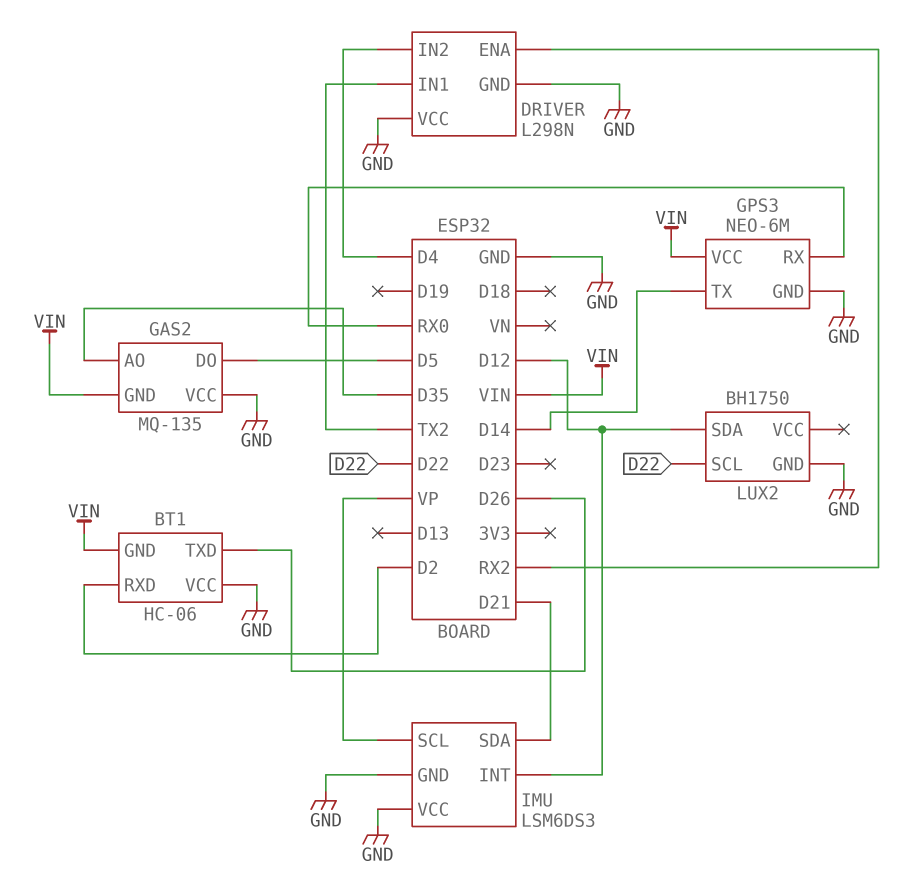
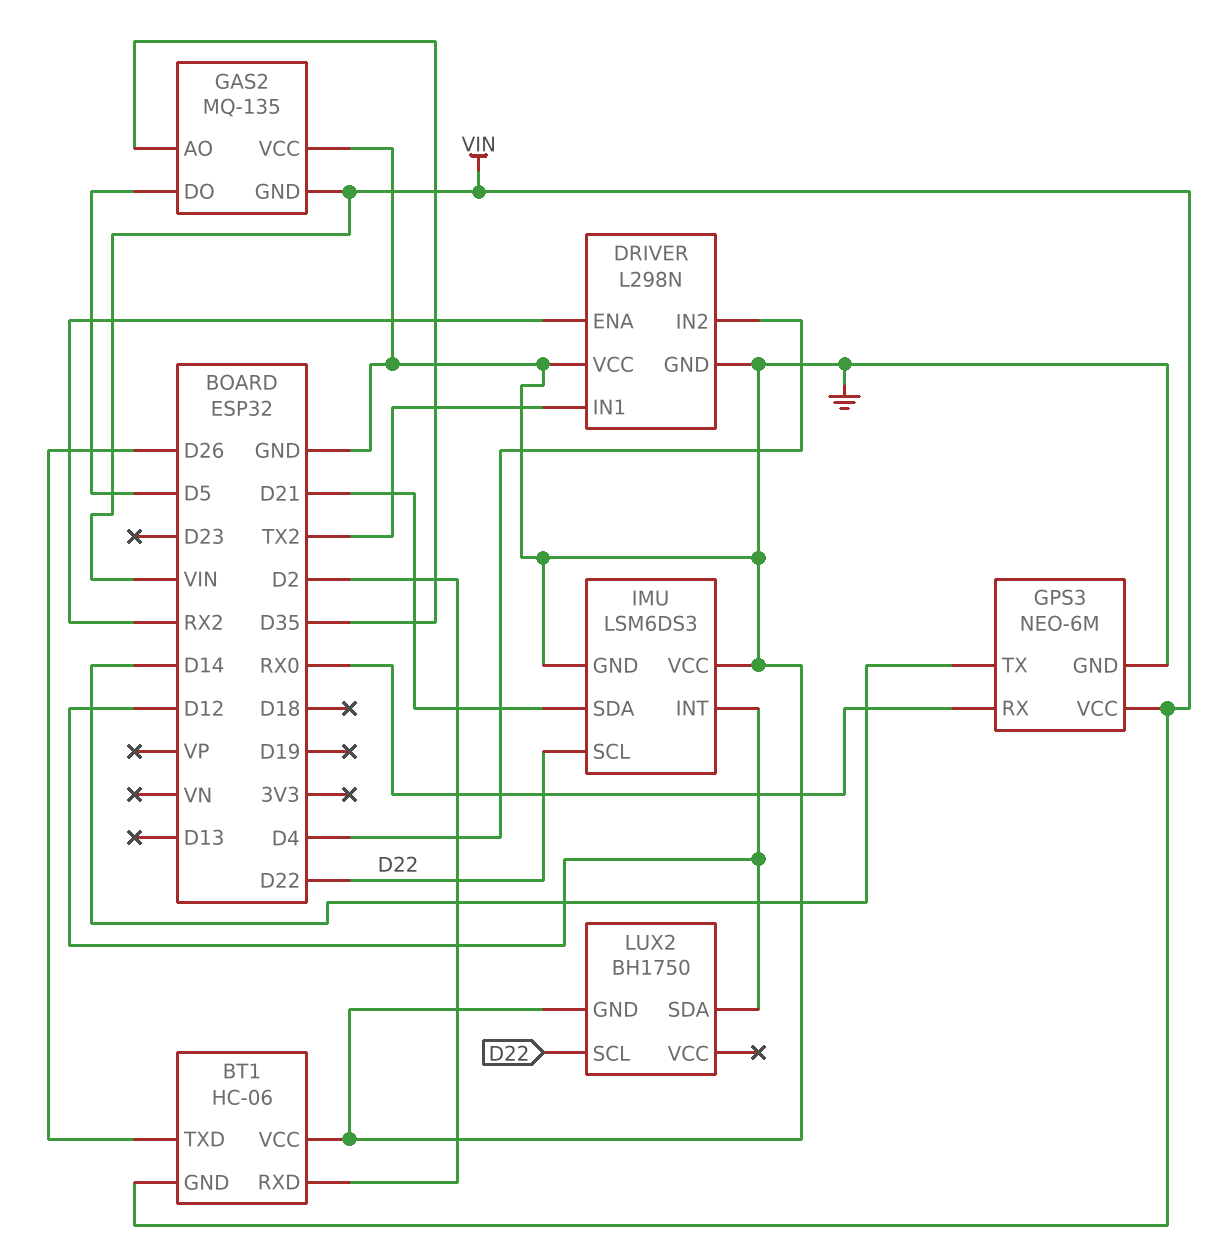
IMU pin SCL: VP -> D22

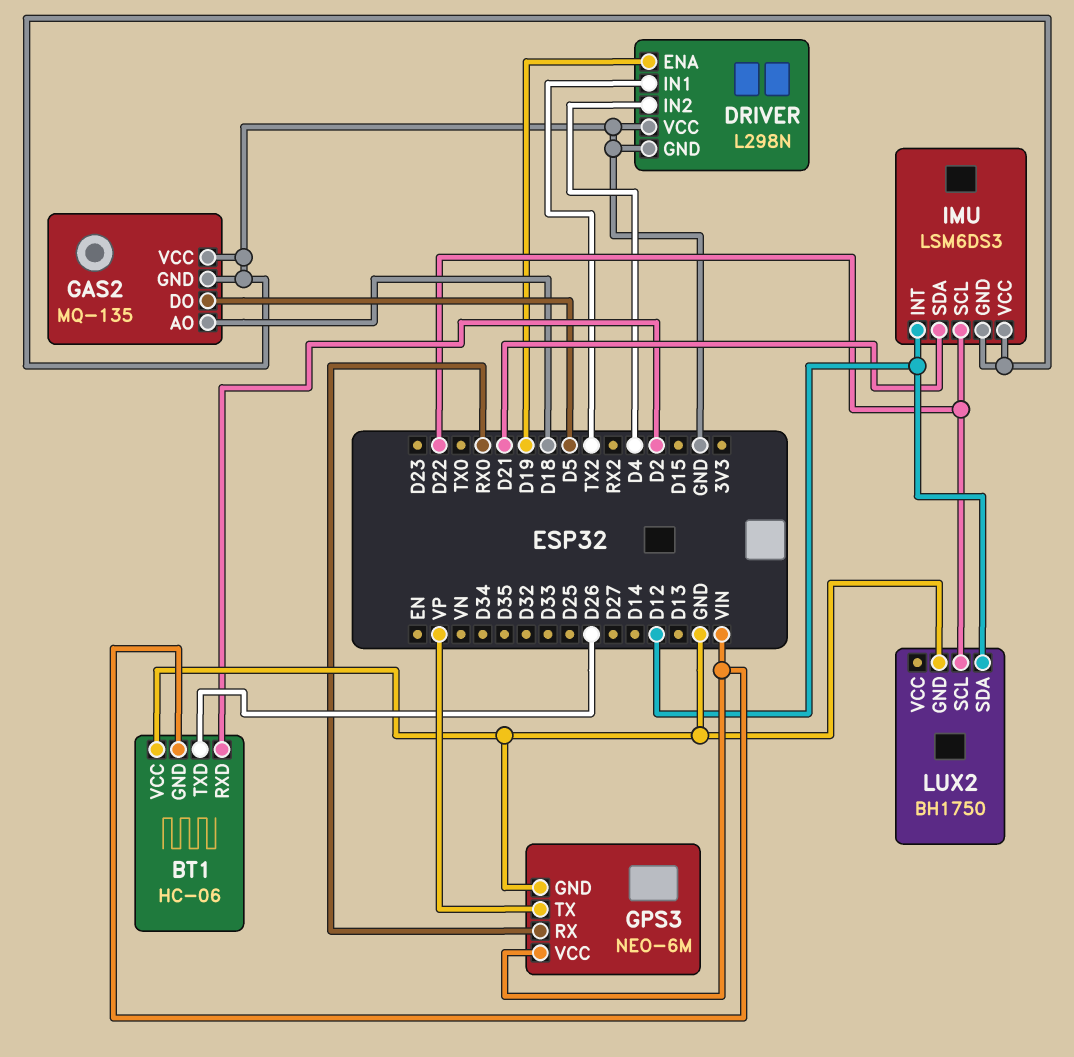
DRIVER pin ENA: RX2 -> D19
GAS2 pin AO: D35 -> D18
GAS2 pin GND: VIN -> GND
GPS3 pin TX: D14 -> VP

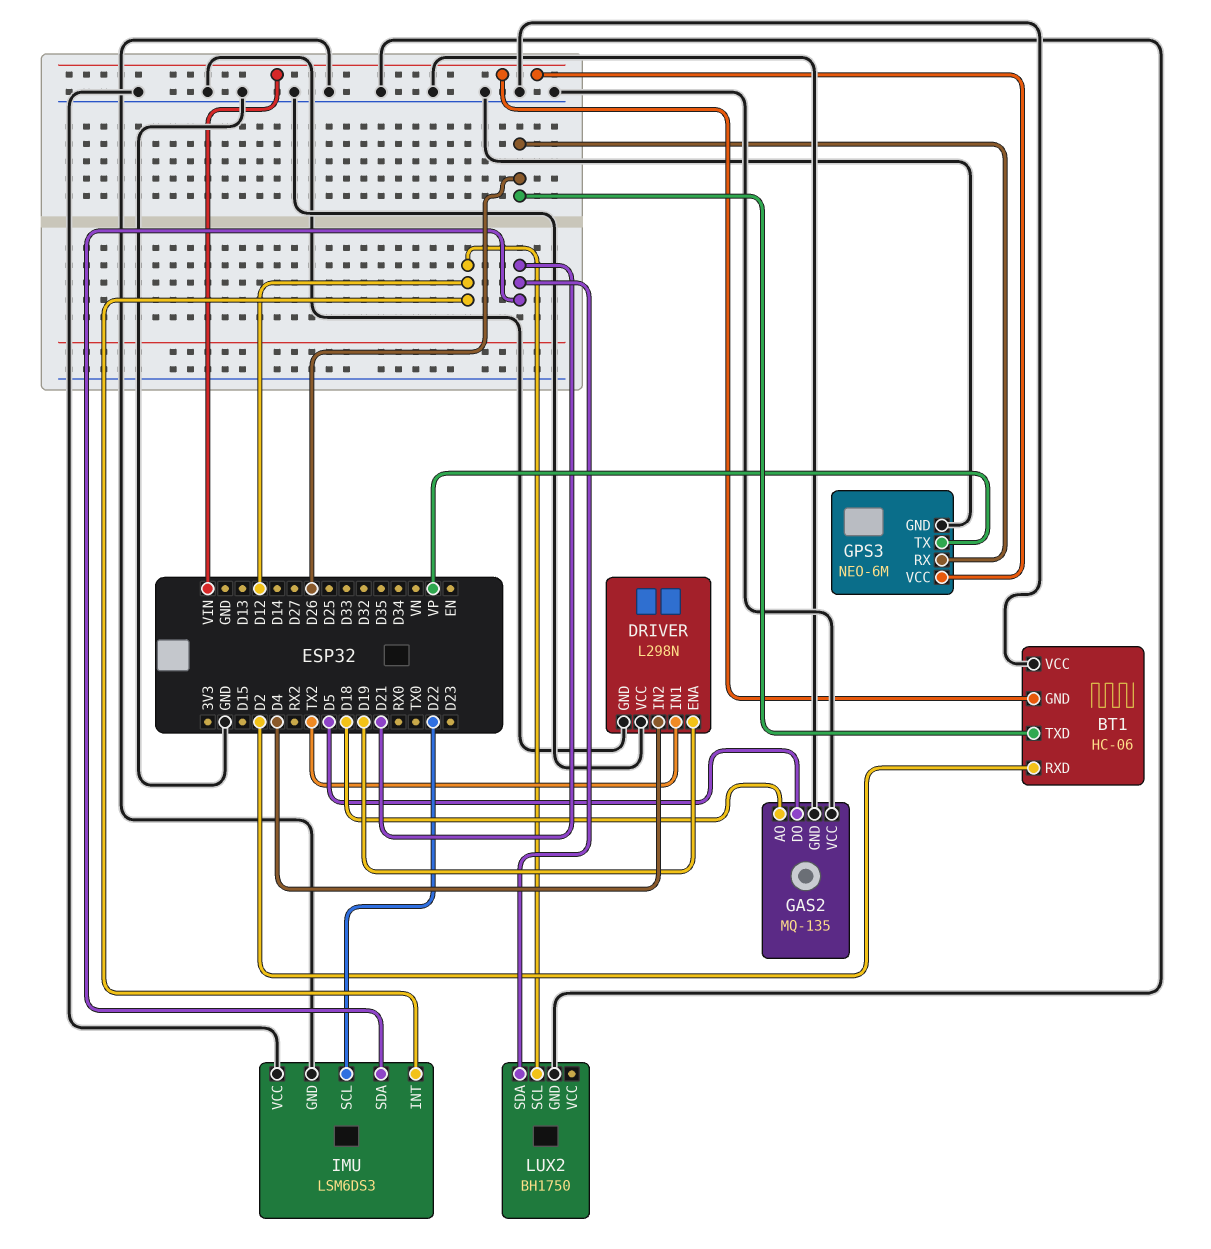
GPS3 pin RX: RX0 -> D26
LUX2 pin SCL: D22 -> D12
LUX2 pin SDA: D12 -> D21

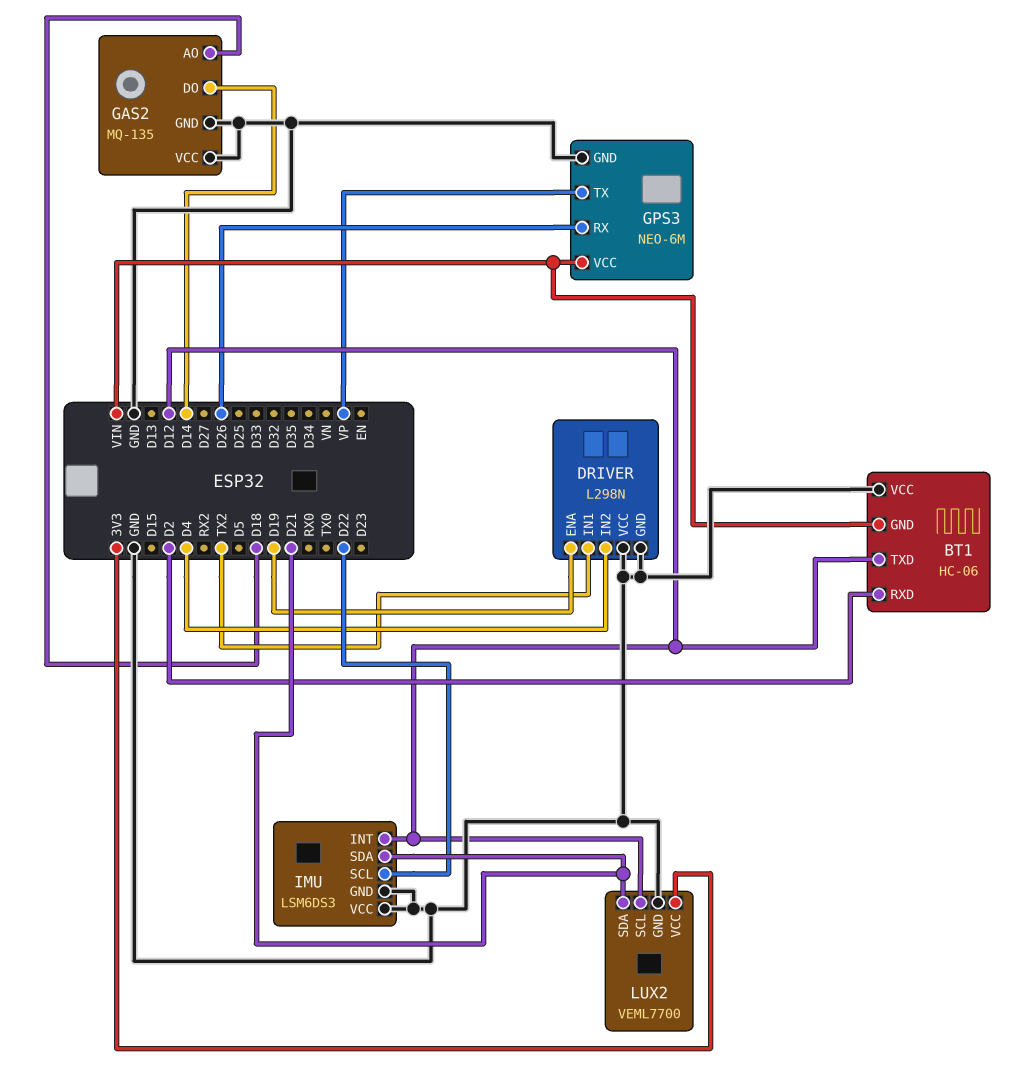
BT1 pin TXD: D26 -> D12
GAS2 pin DO: D5 -> D14
LUX2: BH1750 -> VEML7700
LUX2 pin VCC: none -> 3V3

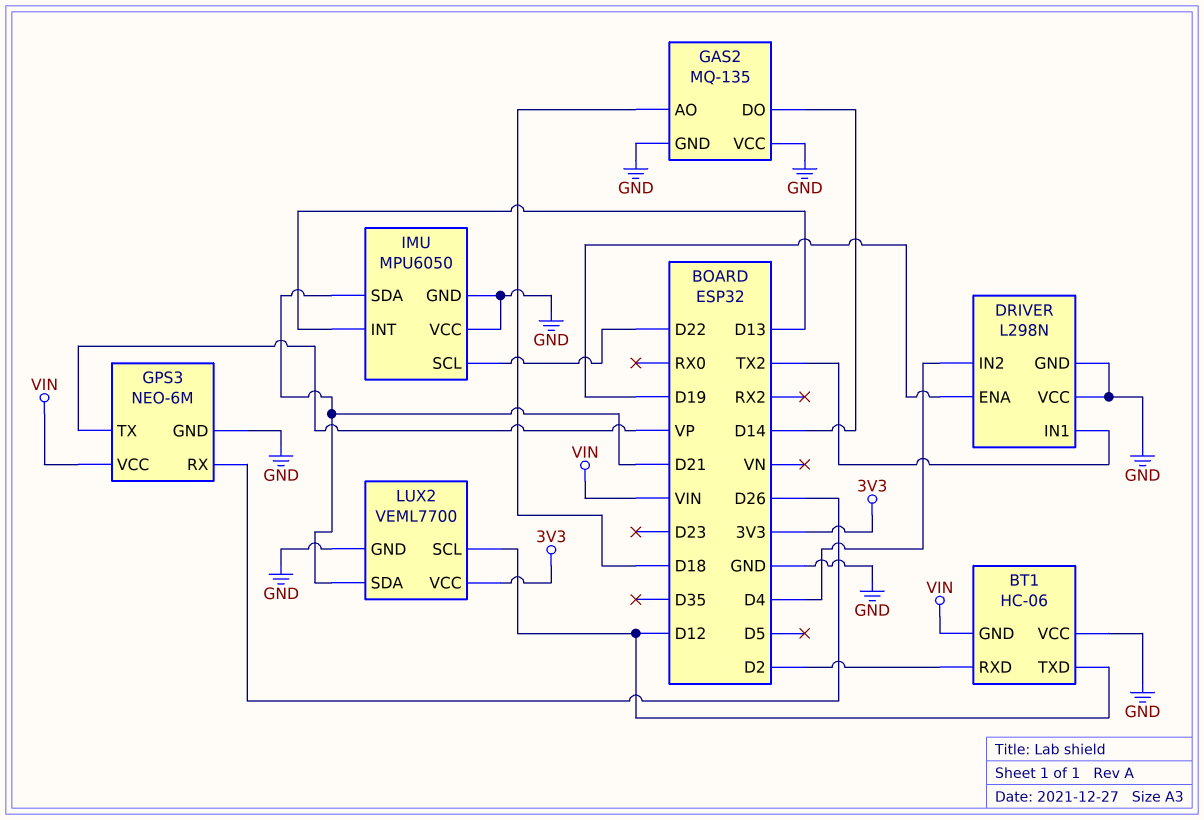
IMU: LSM6DS3 -> MPU6050
IMU pin INT: D12 -> D13

